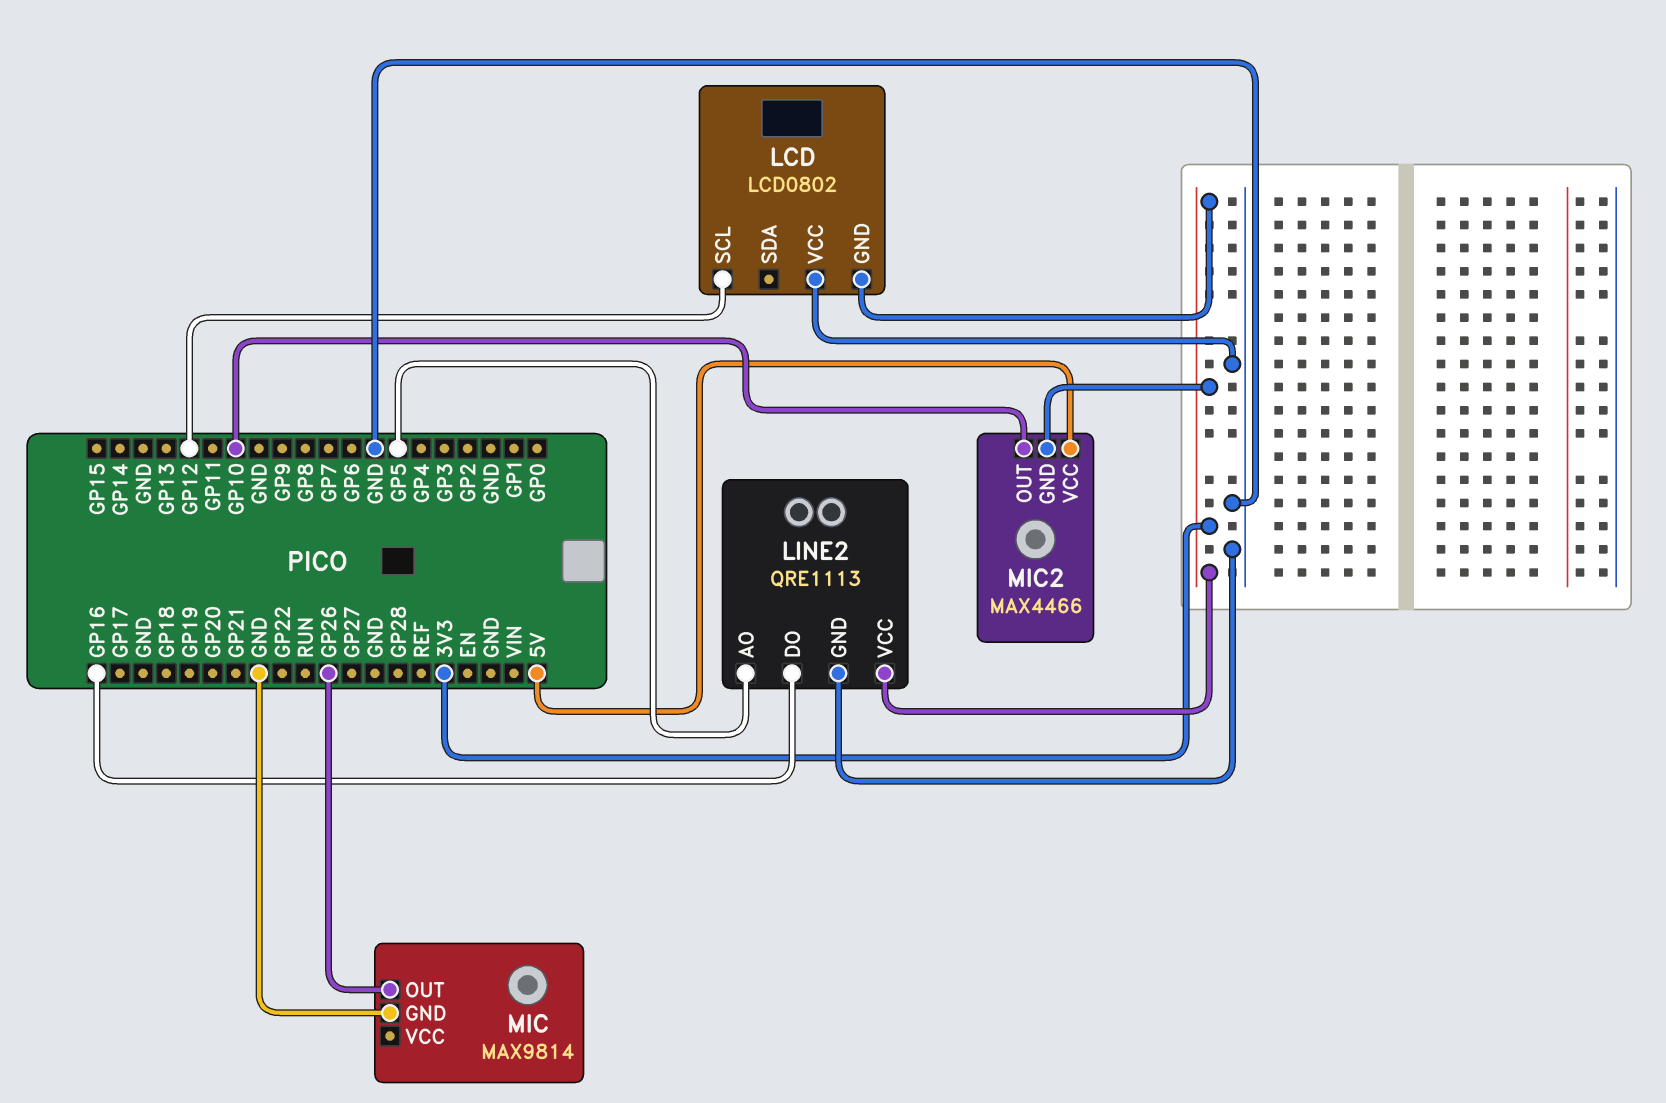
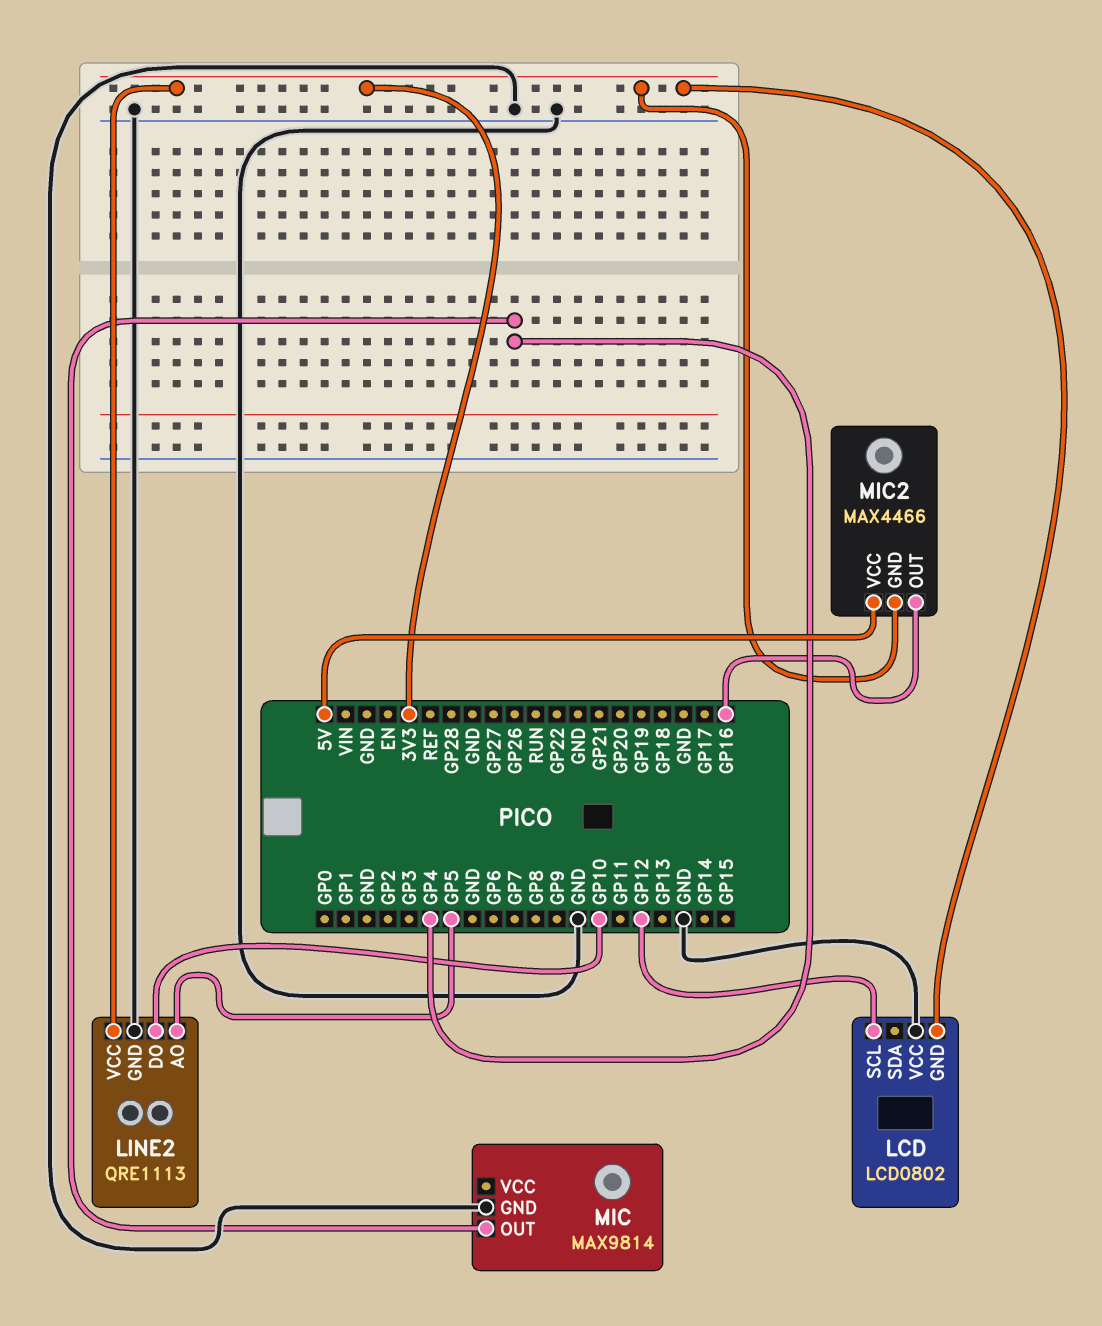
LINE2 pin DO: GP16 -> GP10
MIC pin OUT: GP26 -> GP4
MIC2 pin OUT: GP10 -> GP16

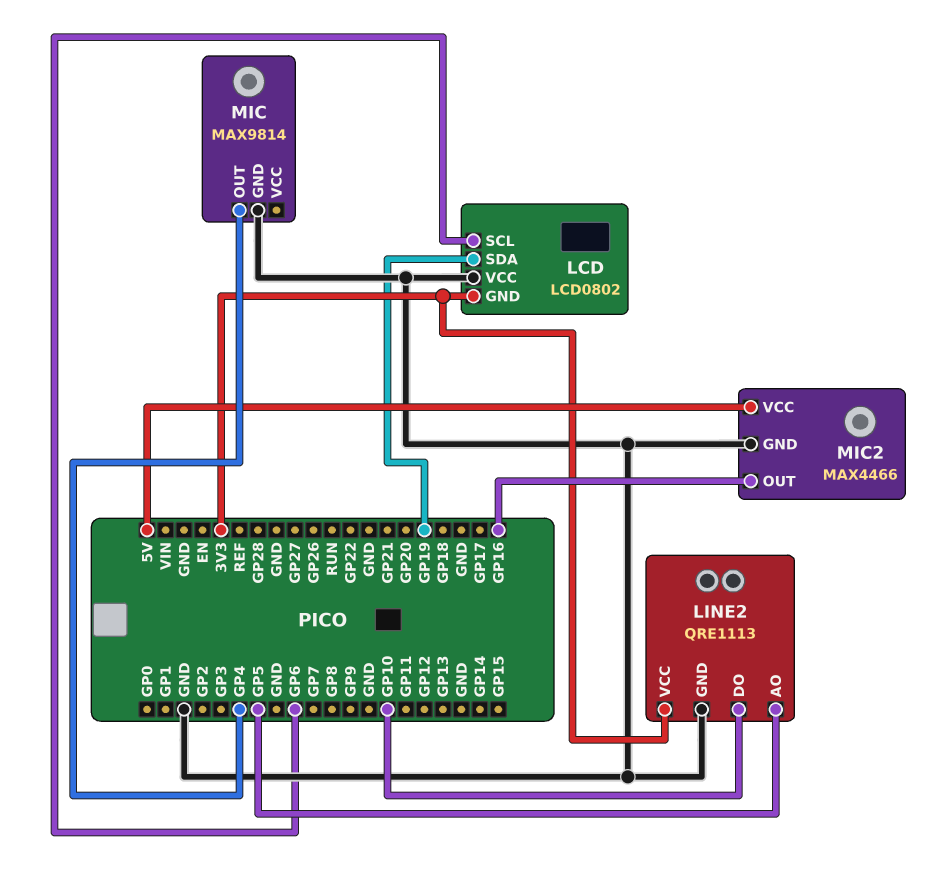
LCD pin SCL: GP12 -> GP6
LCD pin SDA: none -> GP19
MIC2 pin GND: 3V3 -> GND

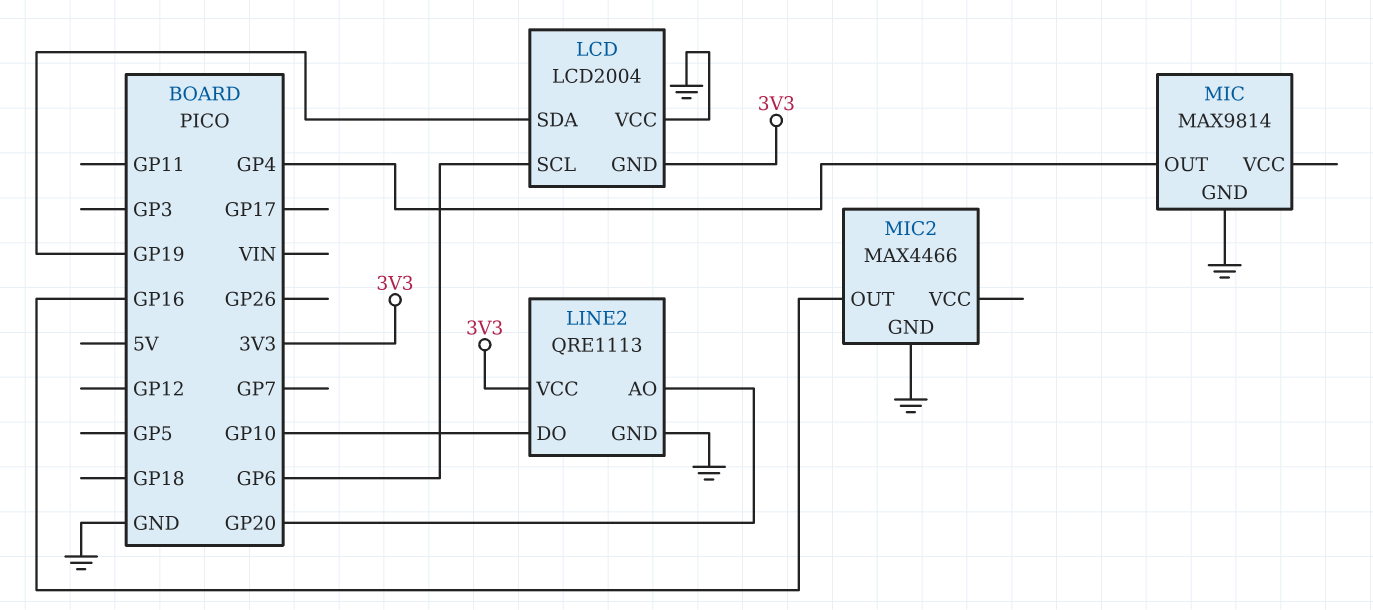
LCD: LCD0802 -> LCD2004
LINE2 pin AO: GP5 -> GP20
MIC2 pin VCC: 5V -> none

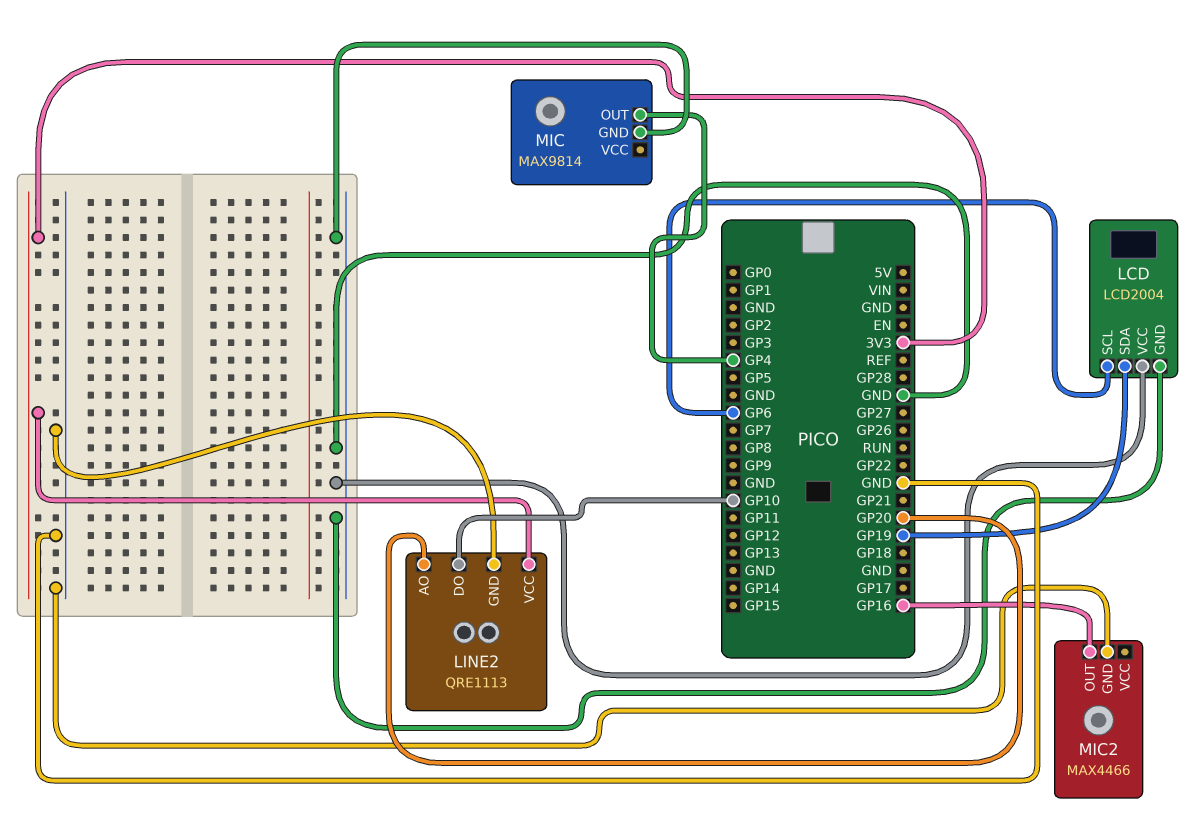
LCD pin GND: 3V3 -> GND

